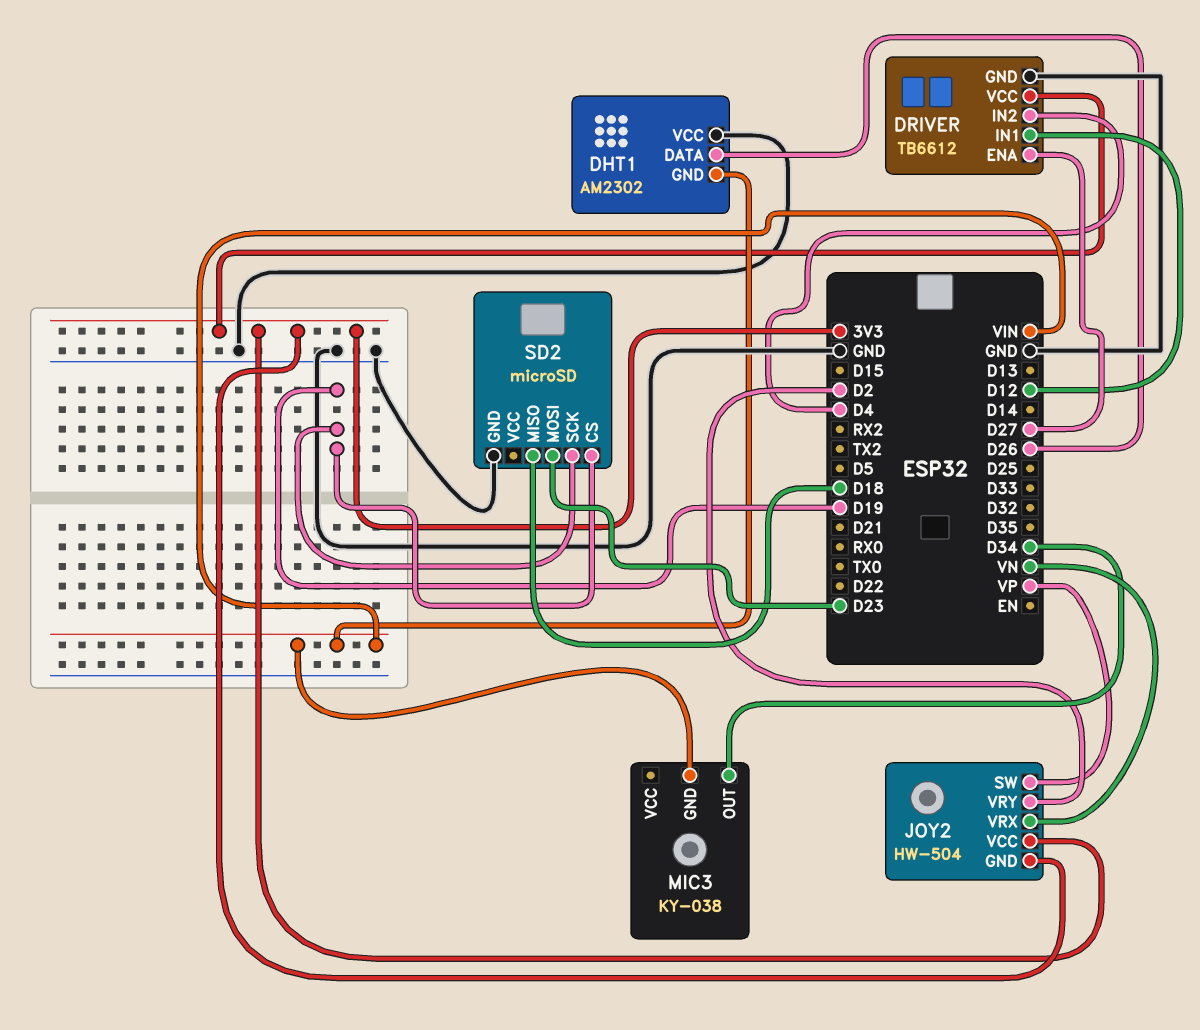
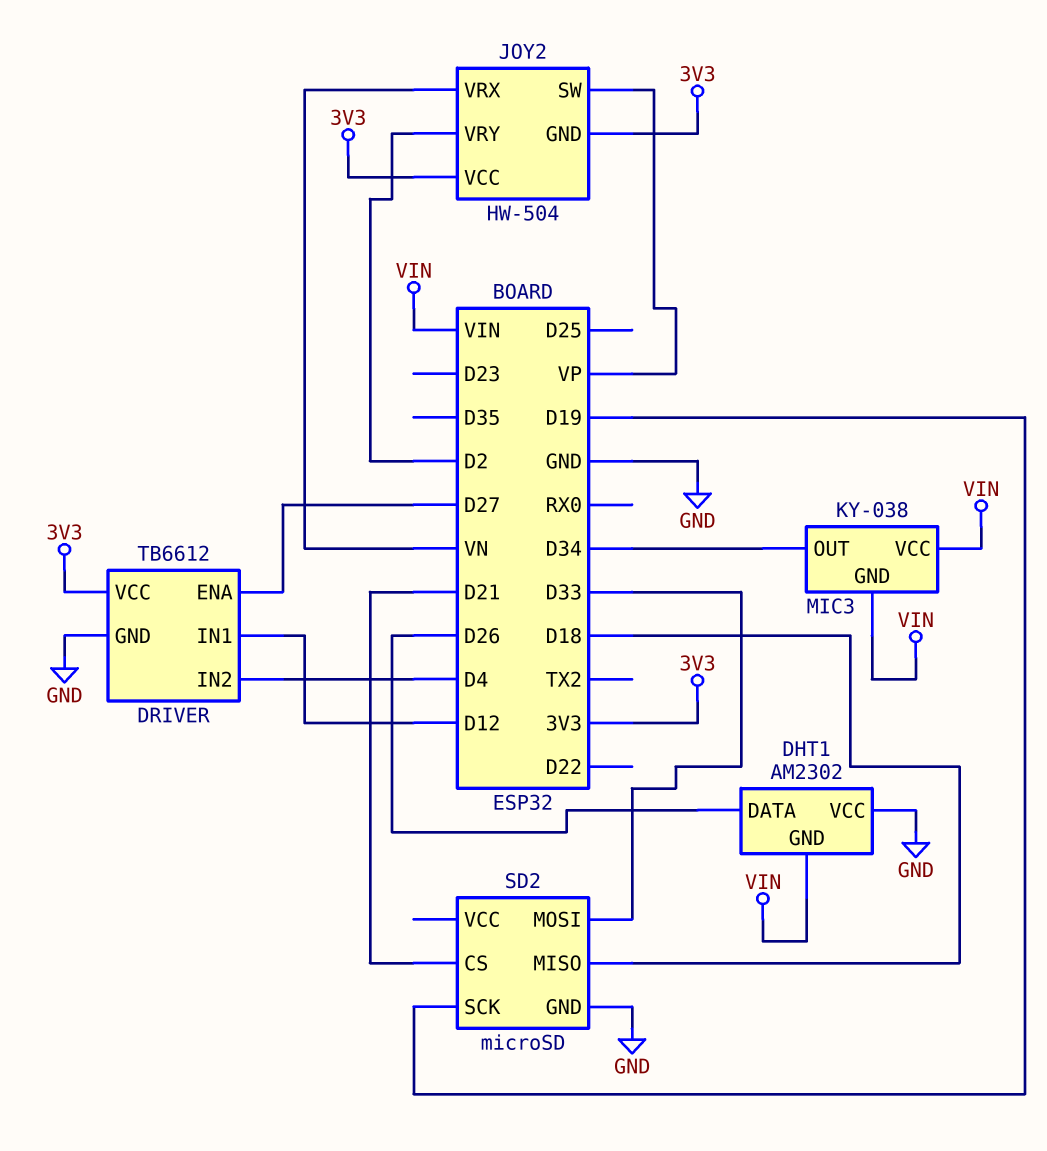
MIC3 pin VCC: none -> VIN
SD2 pin CS: D19 -> D21
SD2 pin MOSI: D23 -> D33

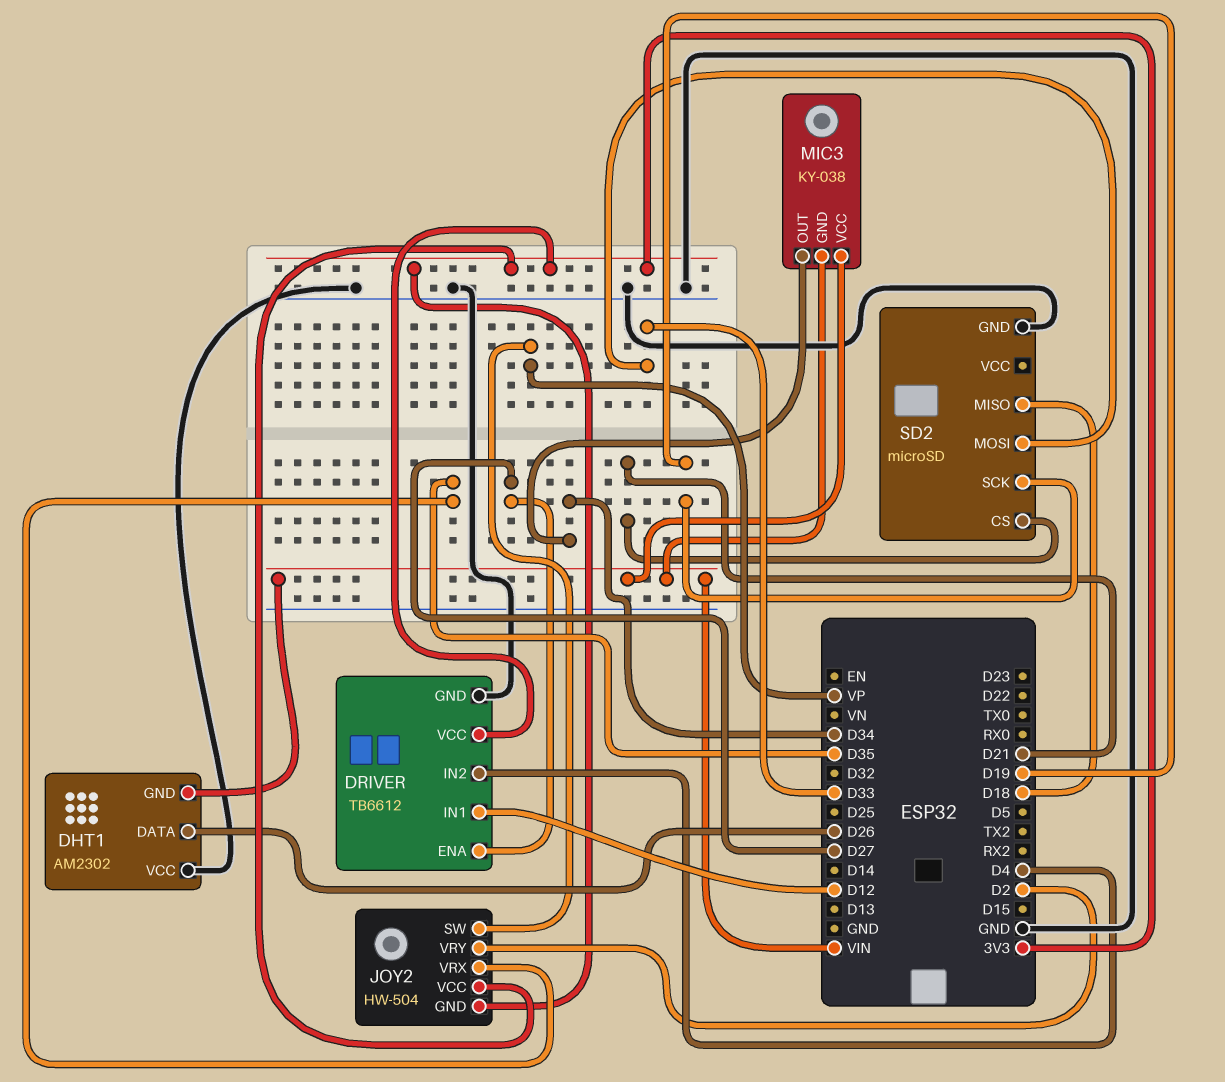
JOY2 pin VRX: VN -> D35

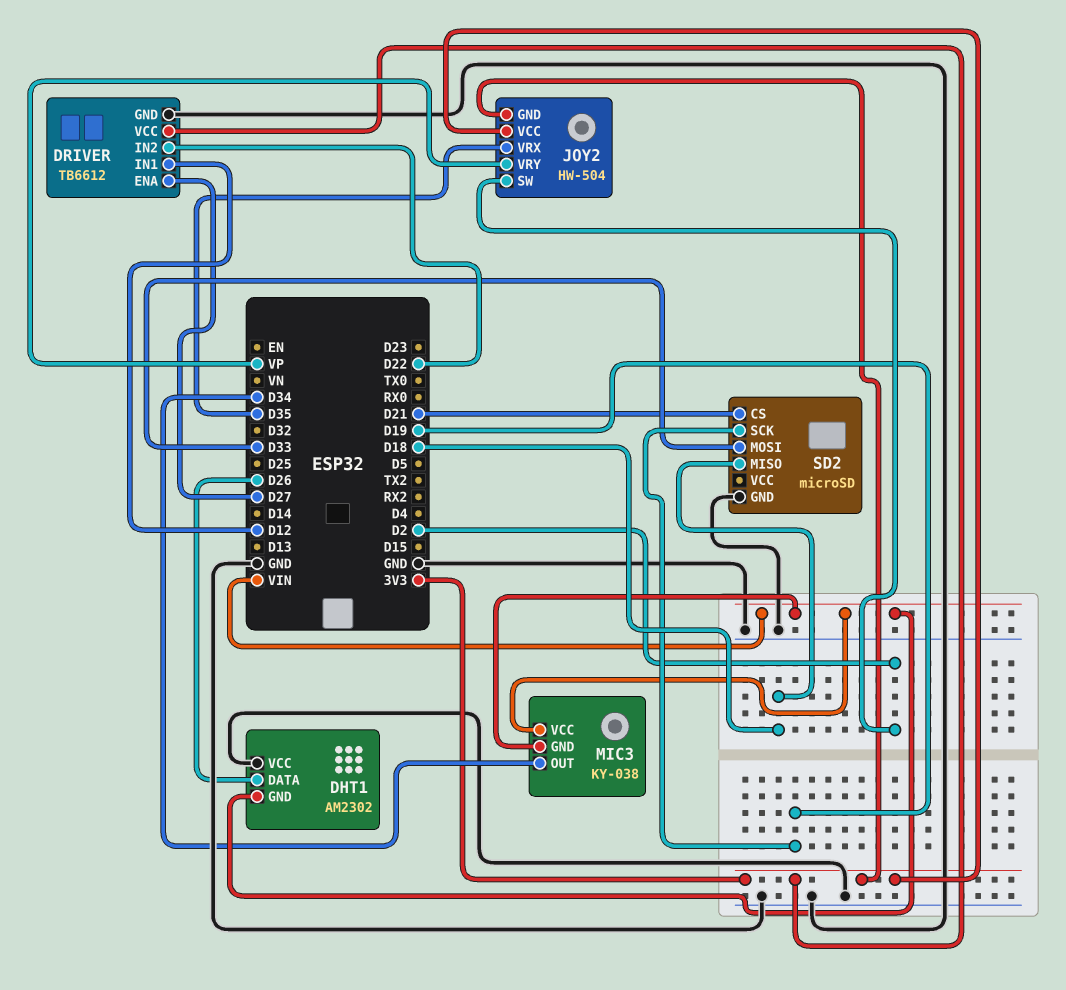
DRIVER pin IN2: D4 -> D22
JOY2 pin SW: VP -> D2
JOY2 pin VRY: D2 -> VP

